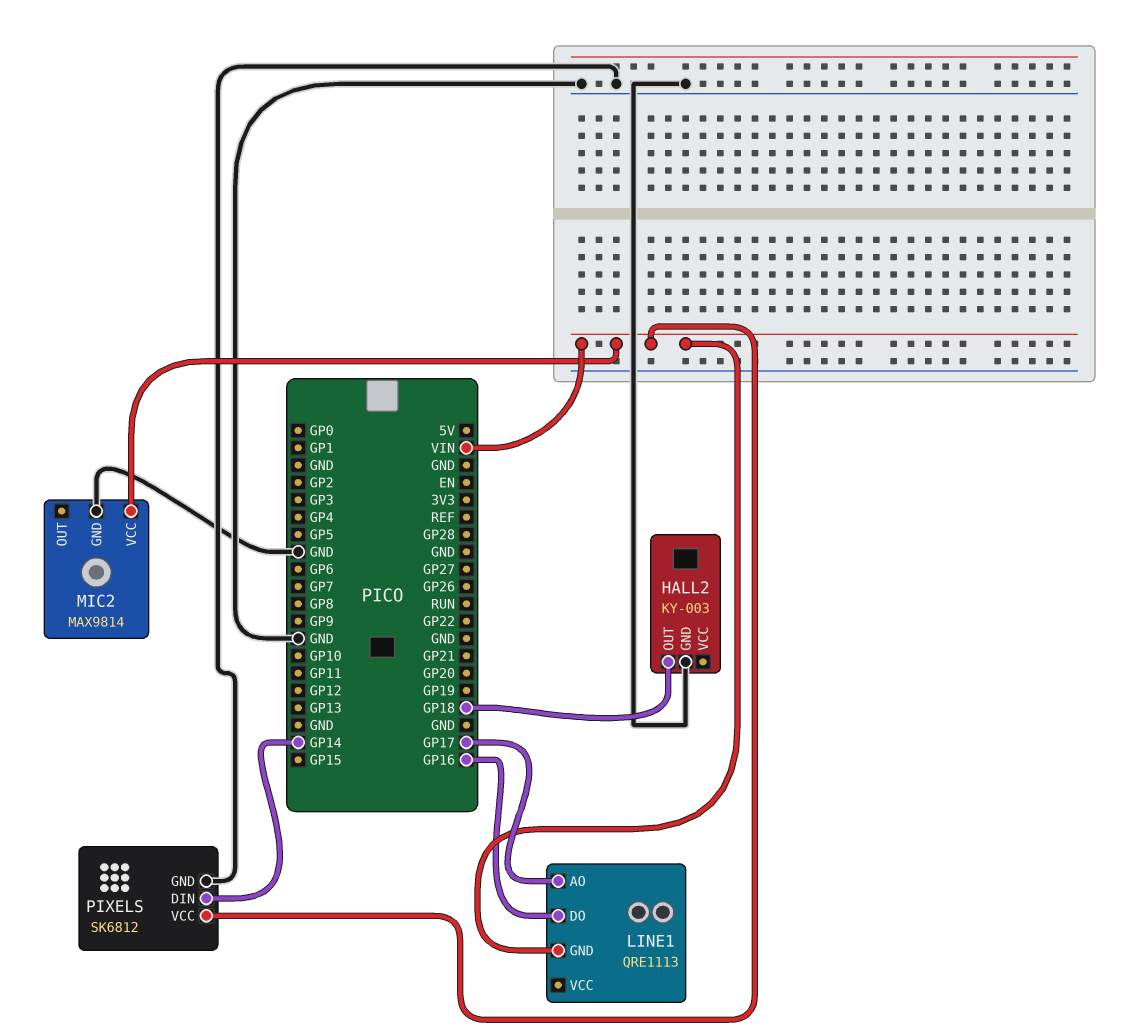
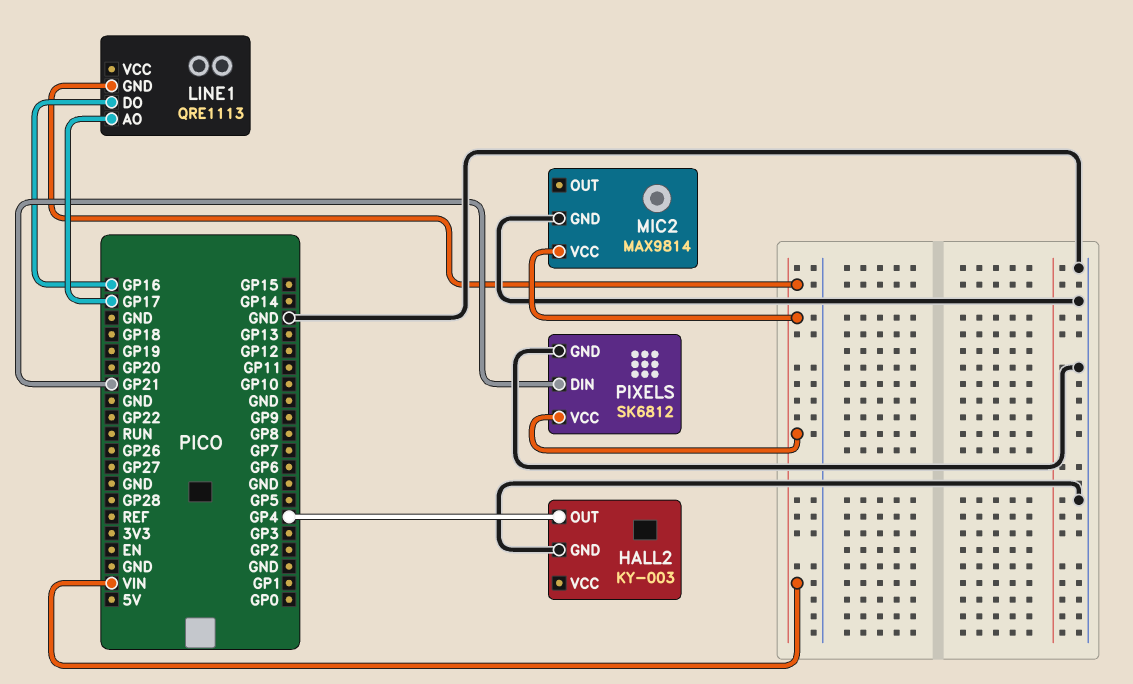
HALL2 pin OUT: GP18 -> GP4
PIXELS pin DIN: GP14 -> GP21

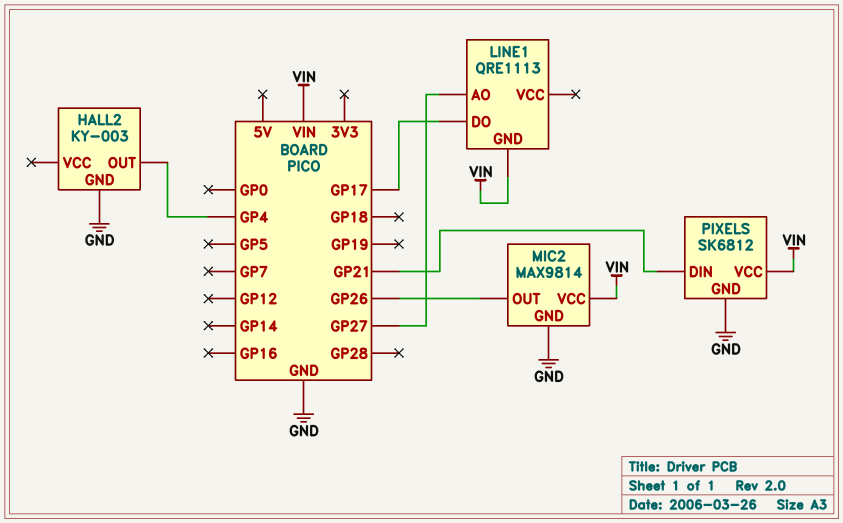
LINE1 pin AO: GP17 -> GP27
LINE1 pin DO: GP16 -> GP17
MIC2 pin OUT: none -> GP26

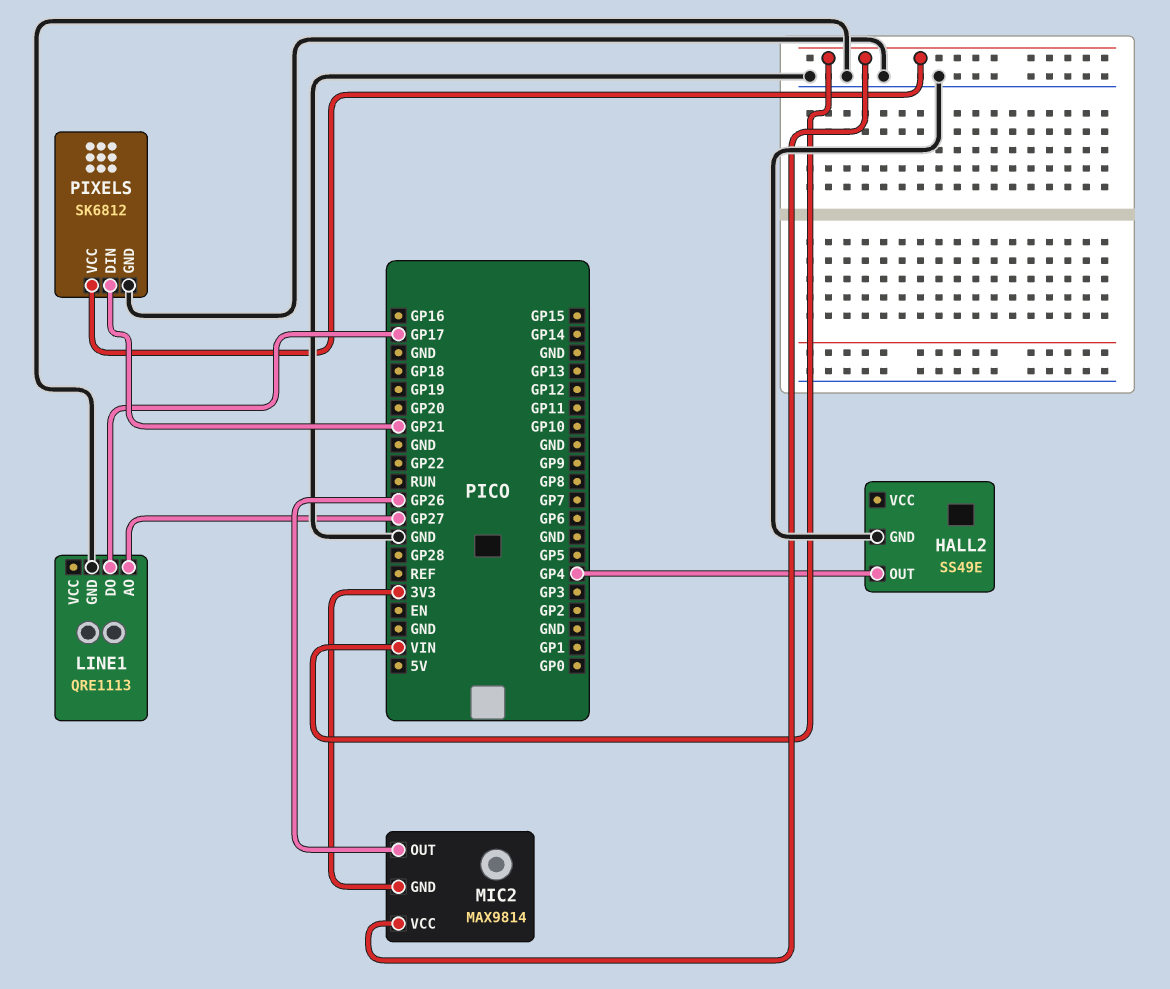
HALL2: KY-003 -> SS49E
LINE1 pin GND: VIN -> GND
MIC2 pin GND: GND -> 3V3

